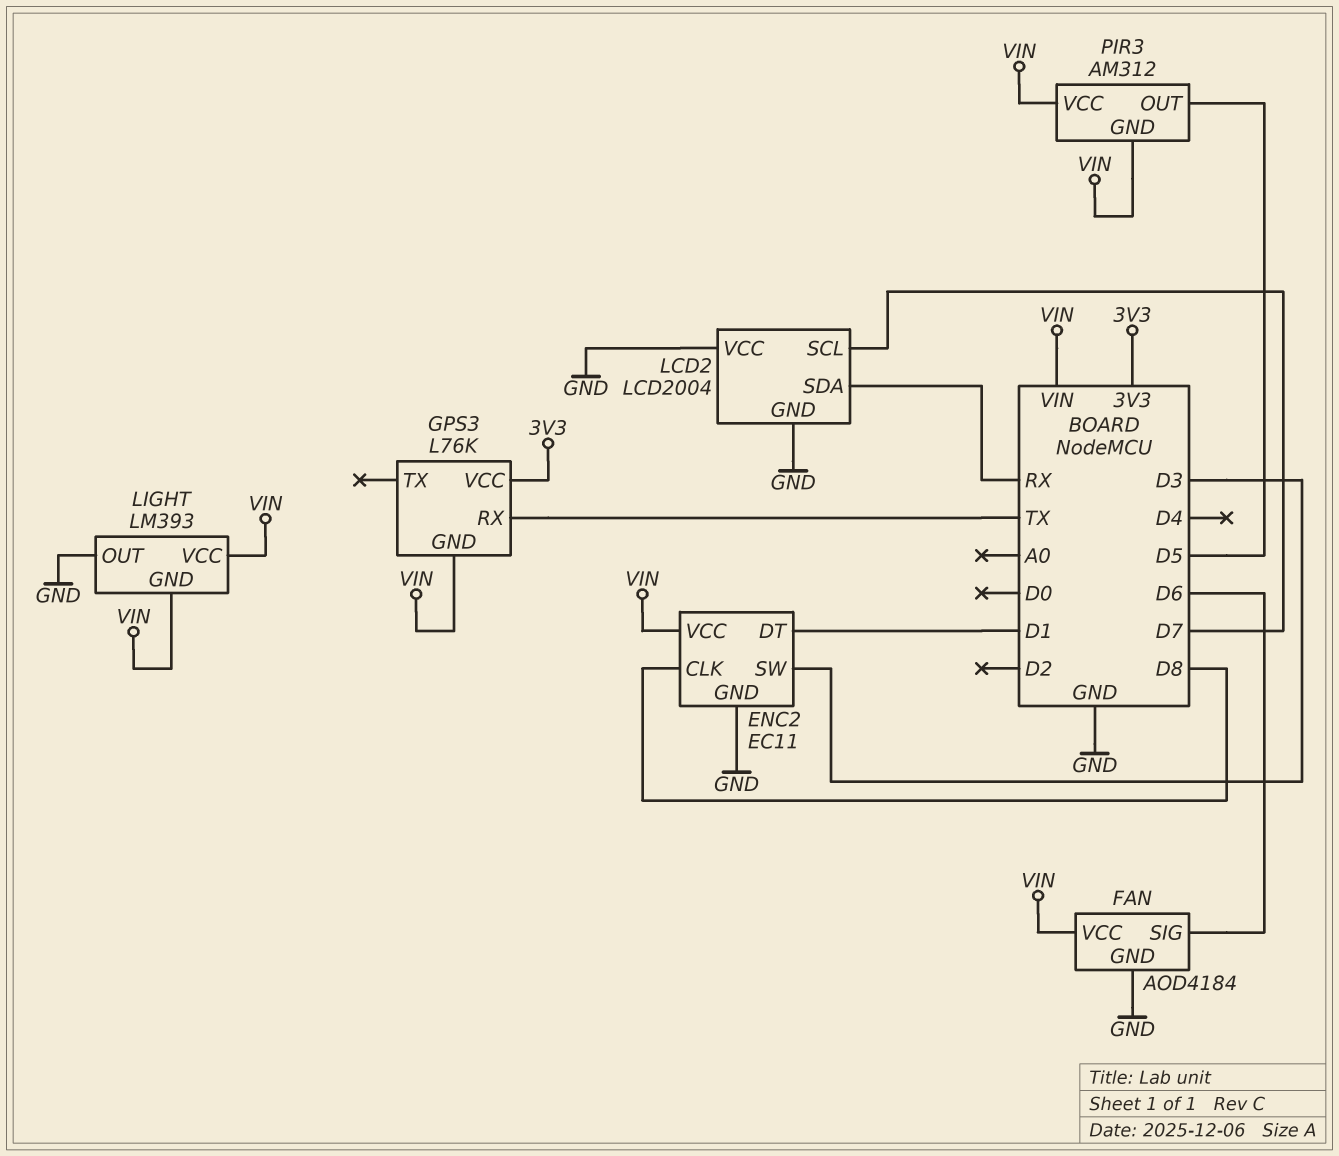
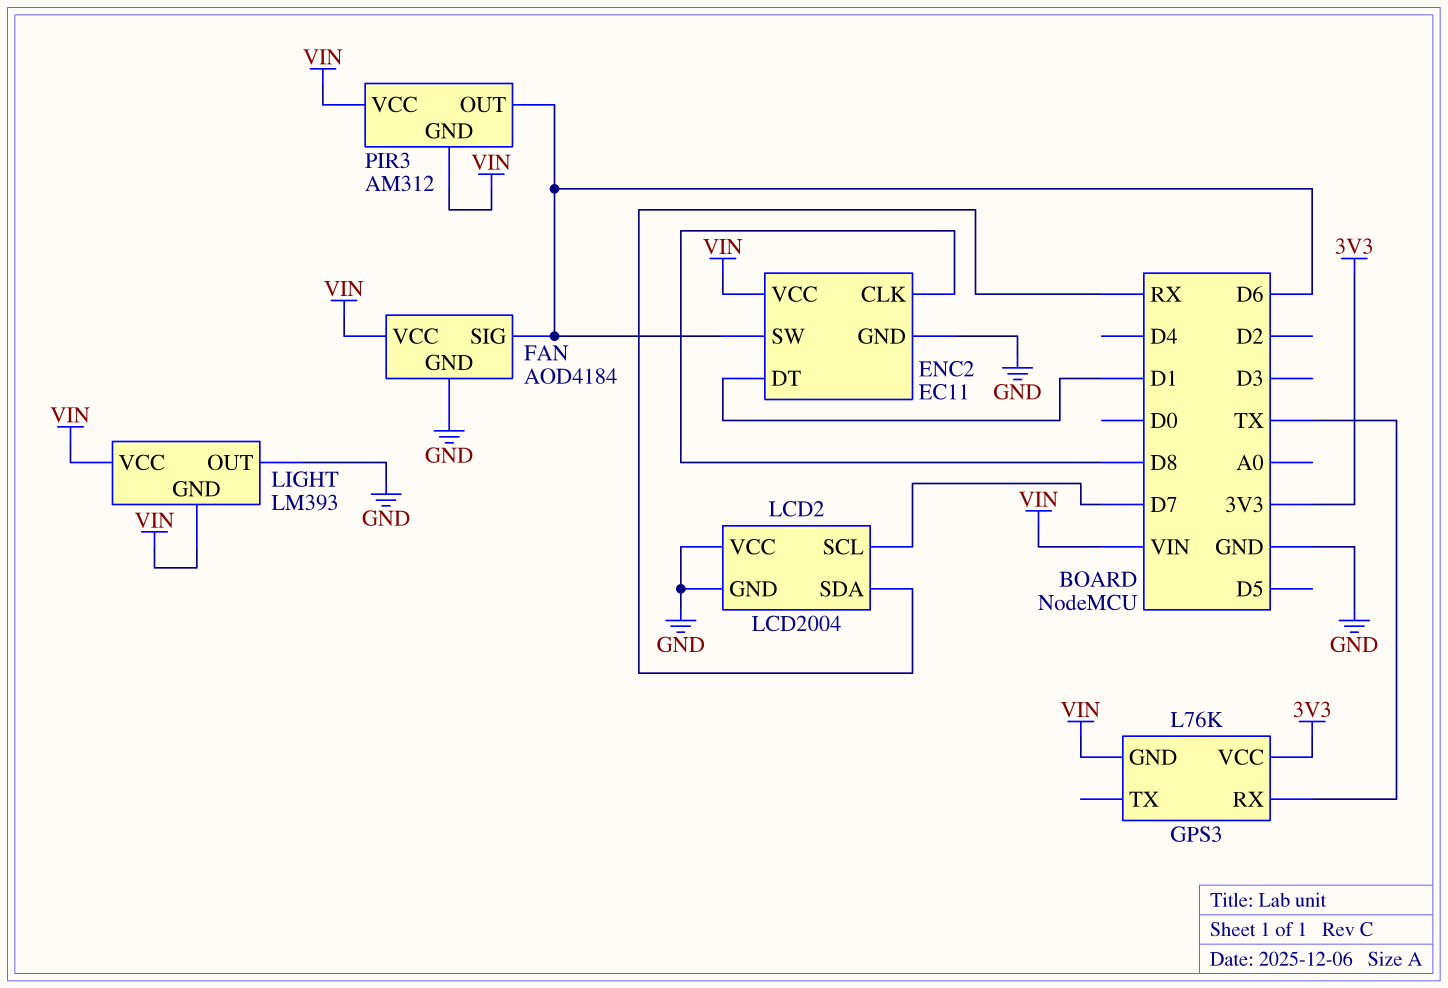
ENC2 pin SW: D3 -> D6
PIR3 pin OUT: D5 -> D6

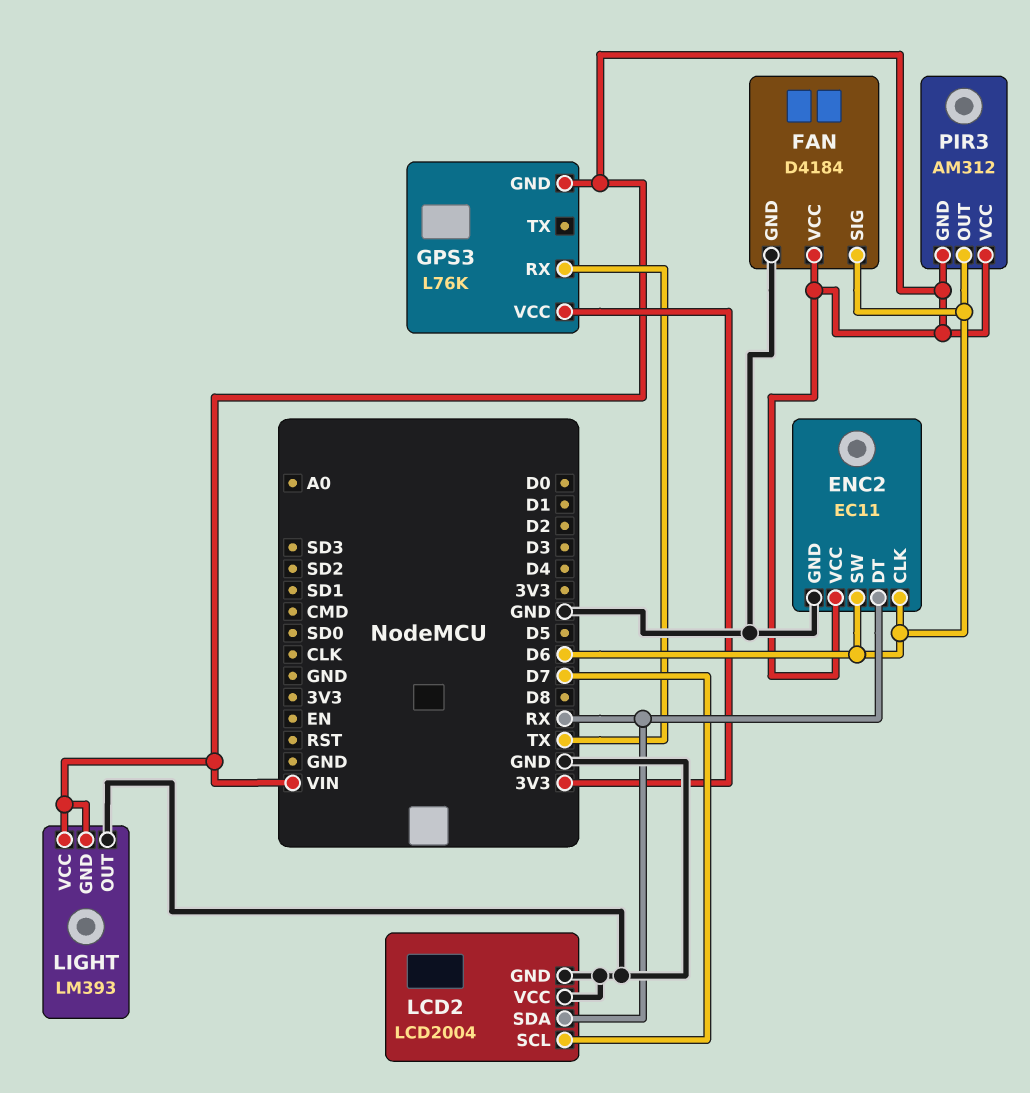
ENC2 pin CLK: D8 -> D6
ENC2 pin DT: D1 -> RX
FAN: AOD4184 -> D4184

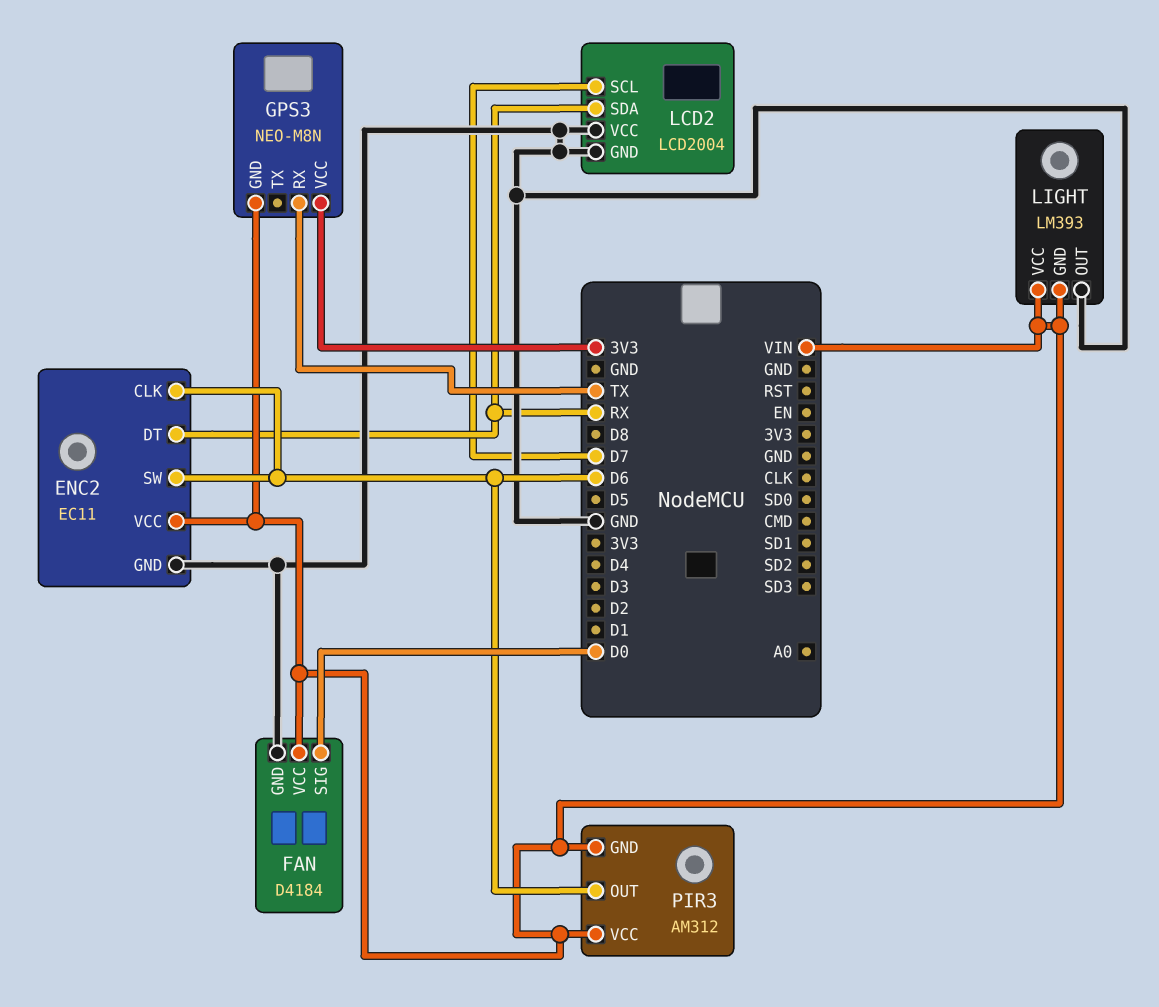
FAN pin SIG: D6 -> D0
GPS3: L76K -> NEO-M8N

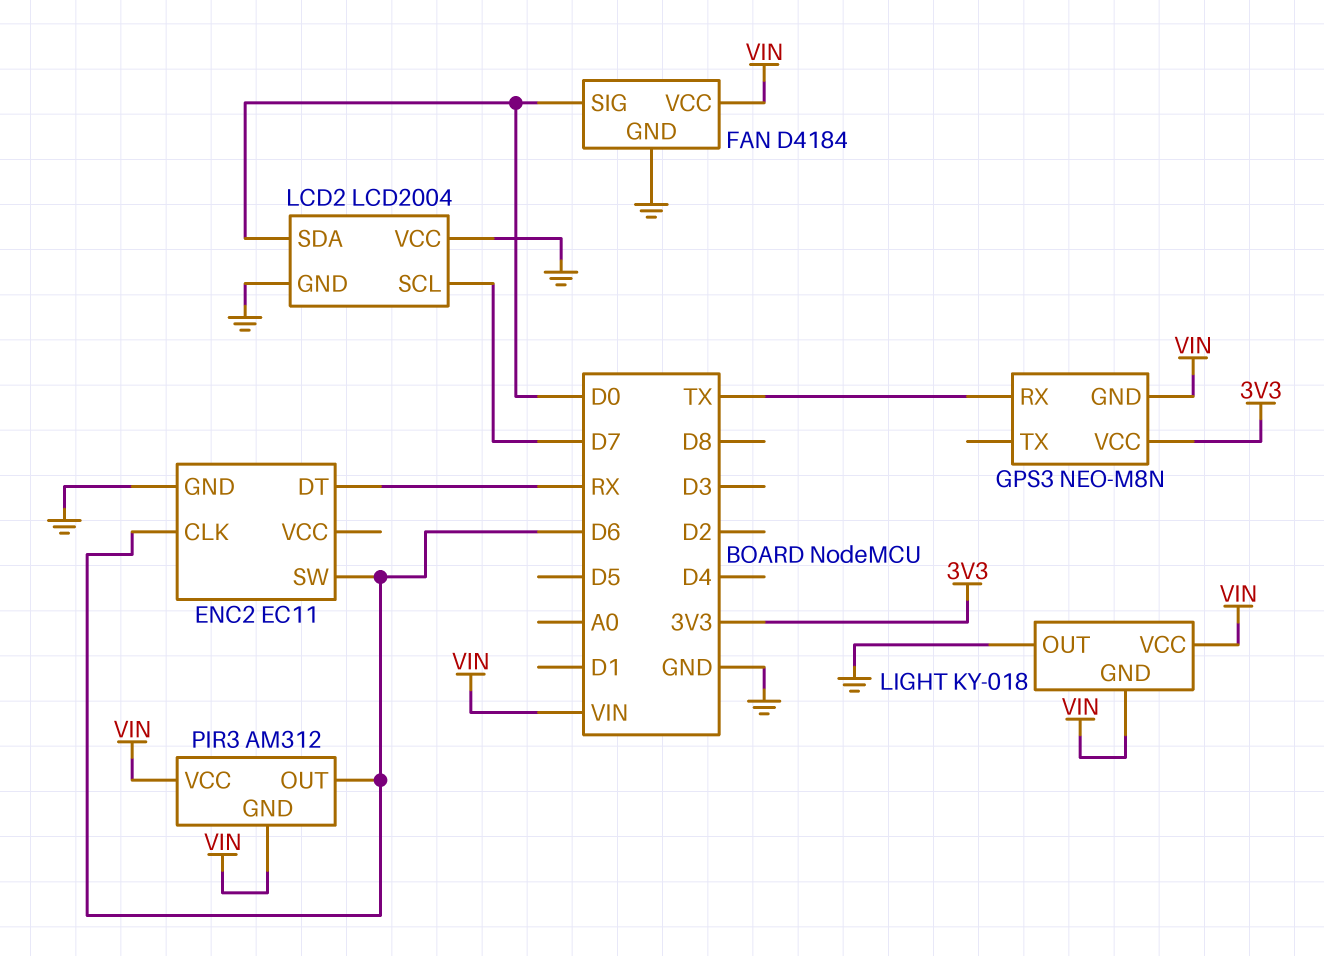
ENC2 pin VCC: VIN -> none
LCD2 pin SDA: RX -> D0
LIGHT: LM393 -> KY-018

